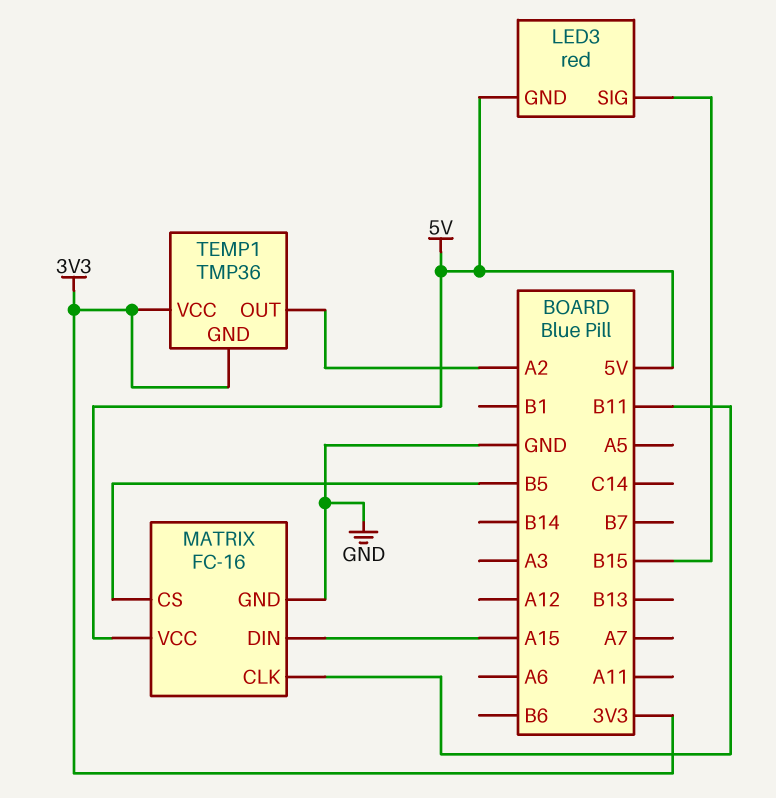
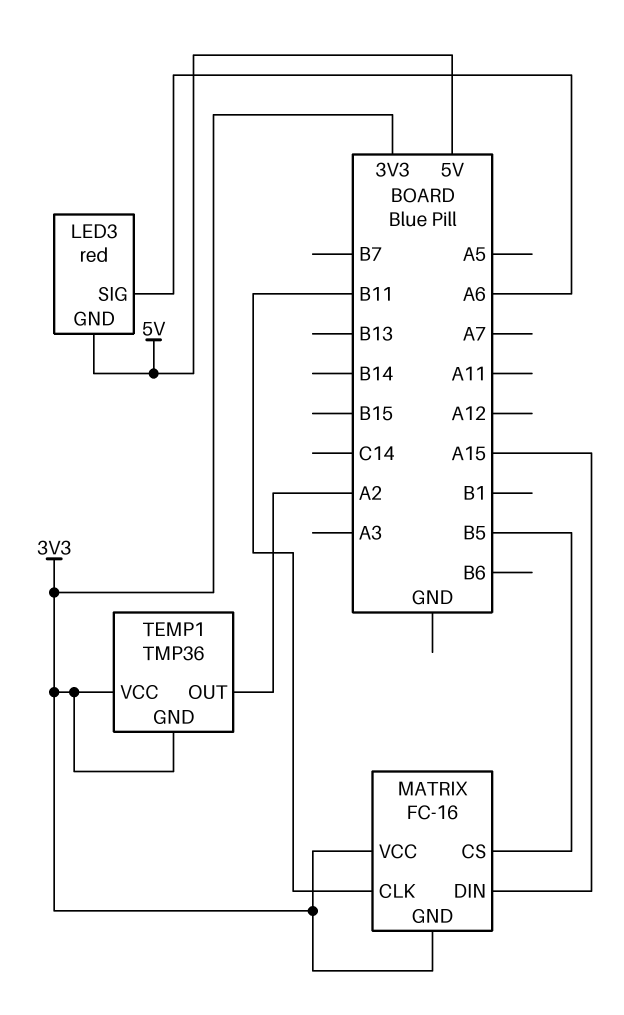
LED3 pin SIG: B15 -> A6
MATRIX pin GND: GND -> 3V3
MATRIX pin VCC: 5V -> 3V3

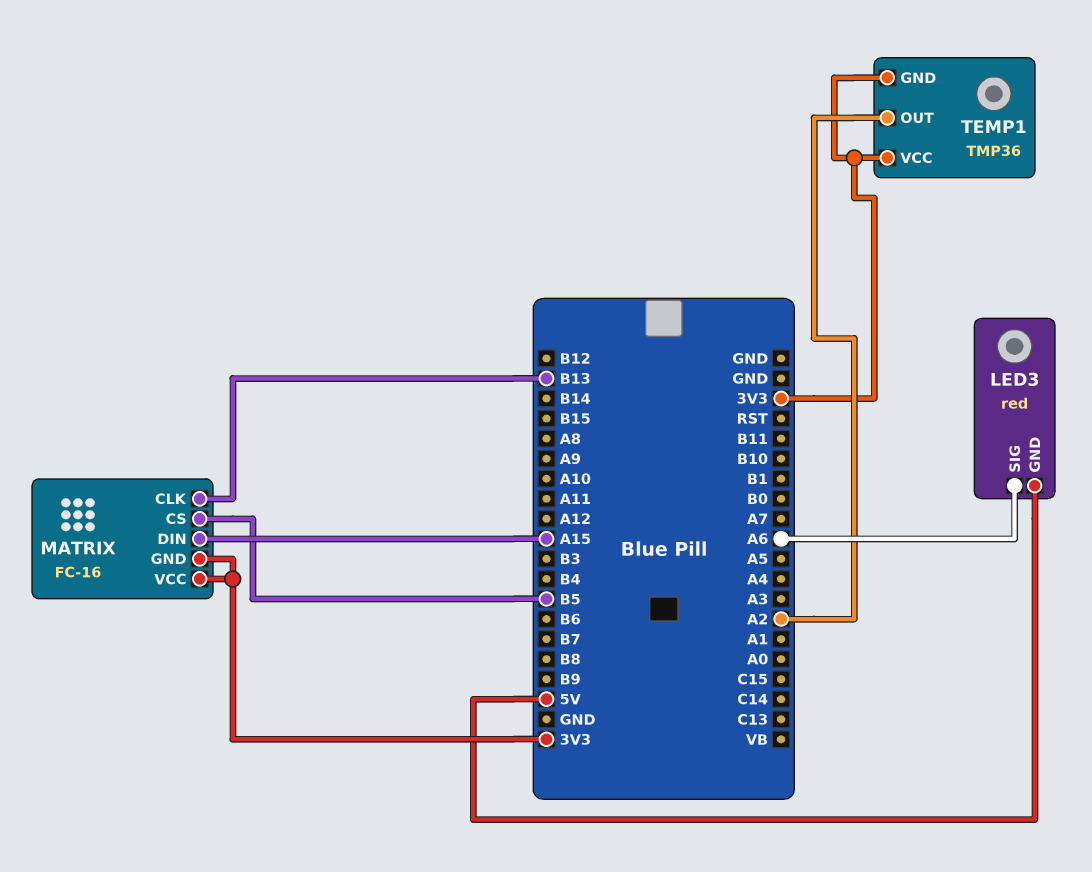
MATRIX pin CLK: B11 -> B13

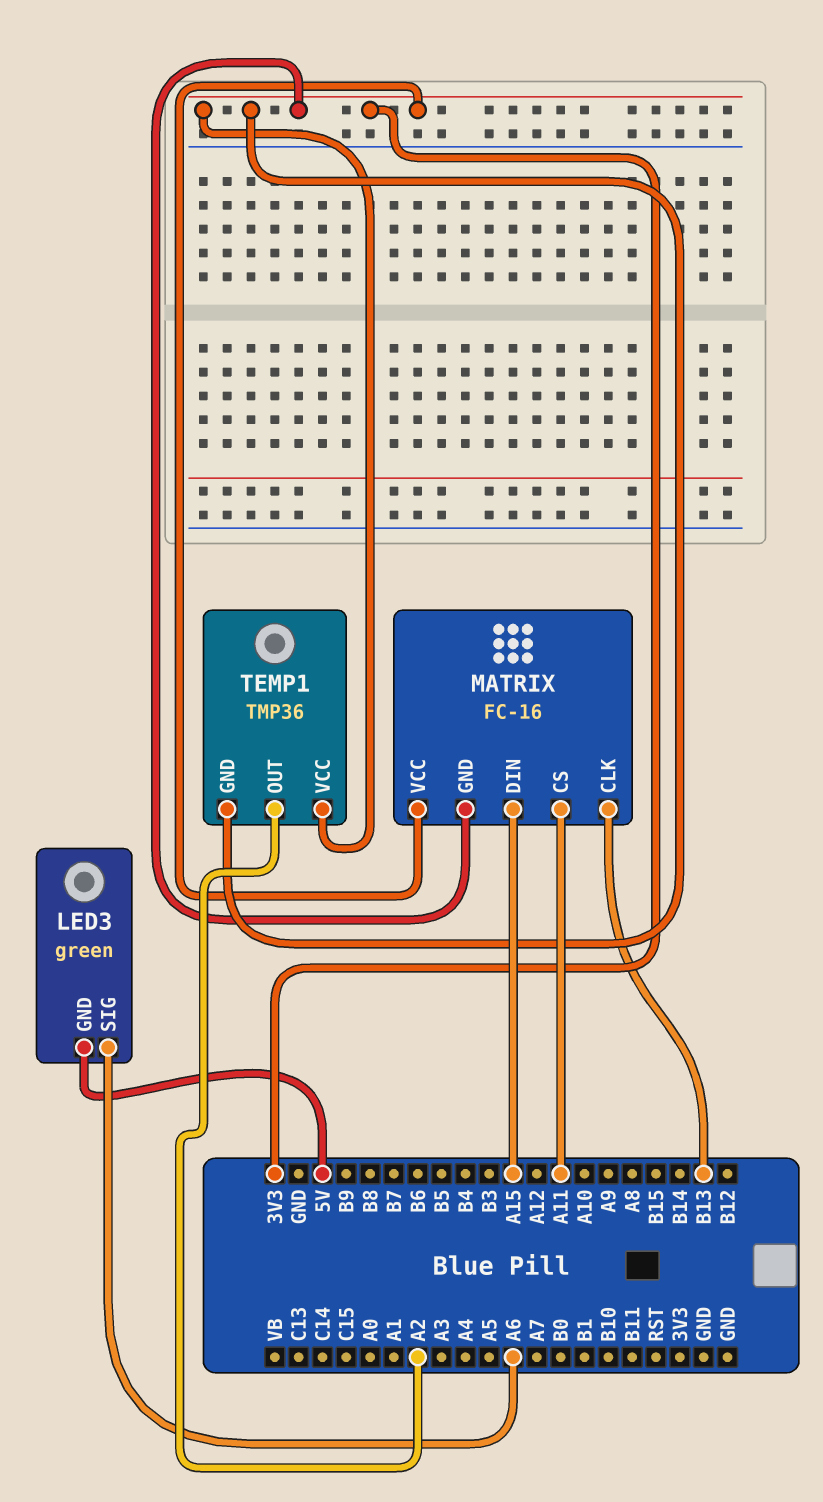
LED3: red -> green
MATRIX pin CS: B5 -> A11

